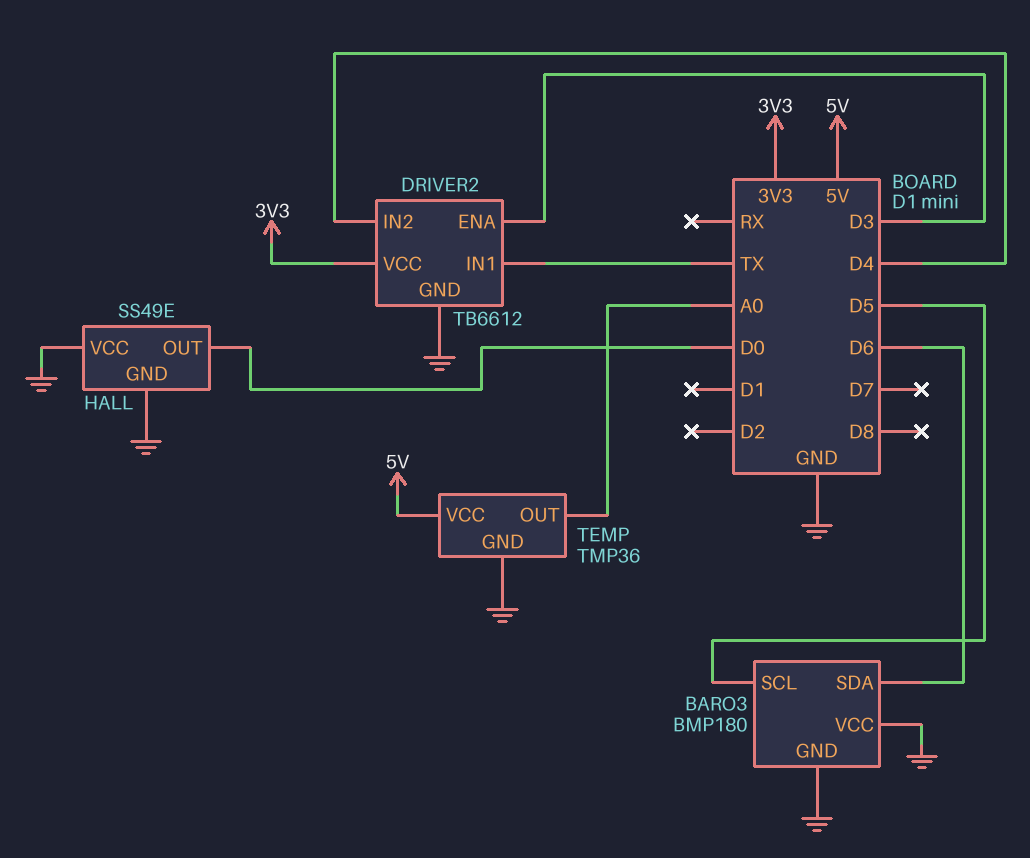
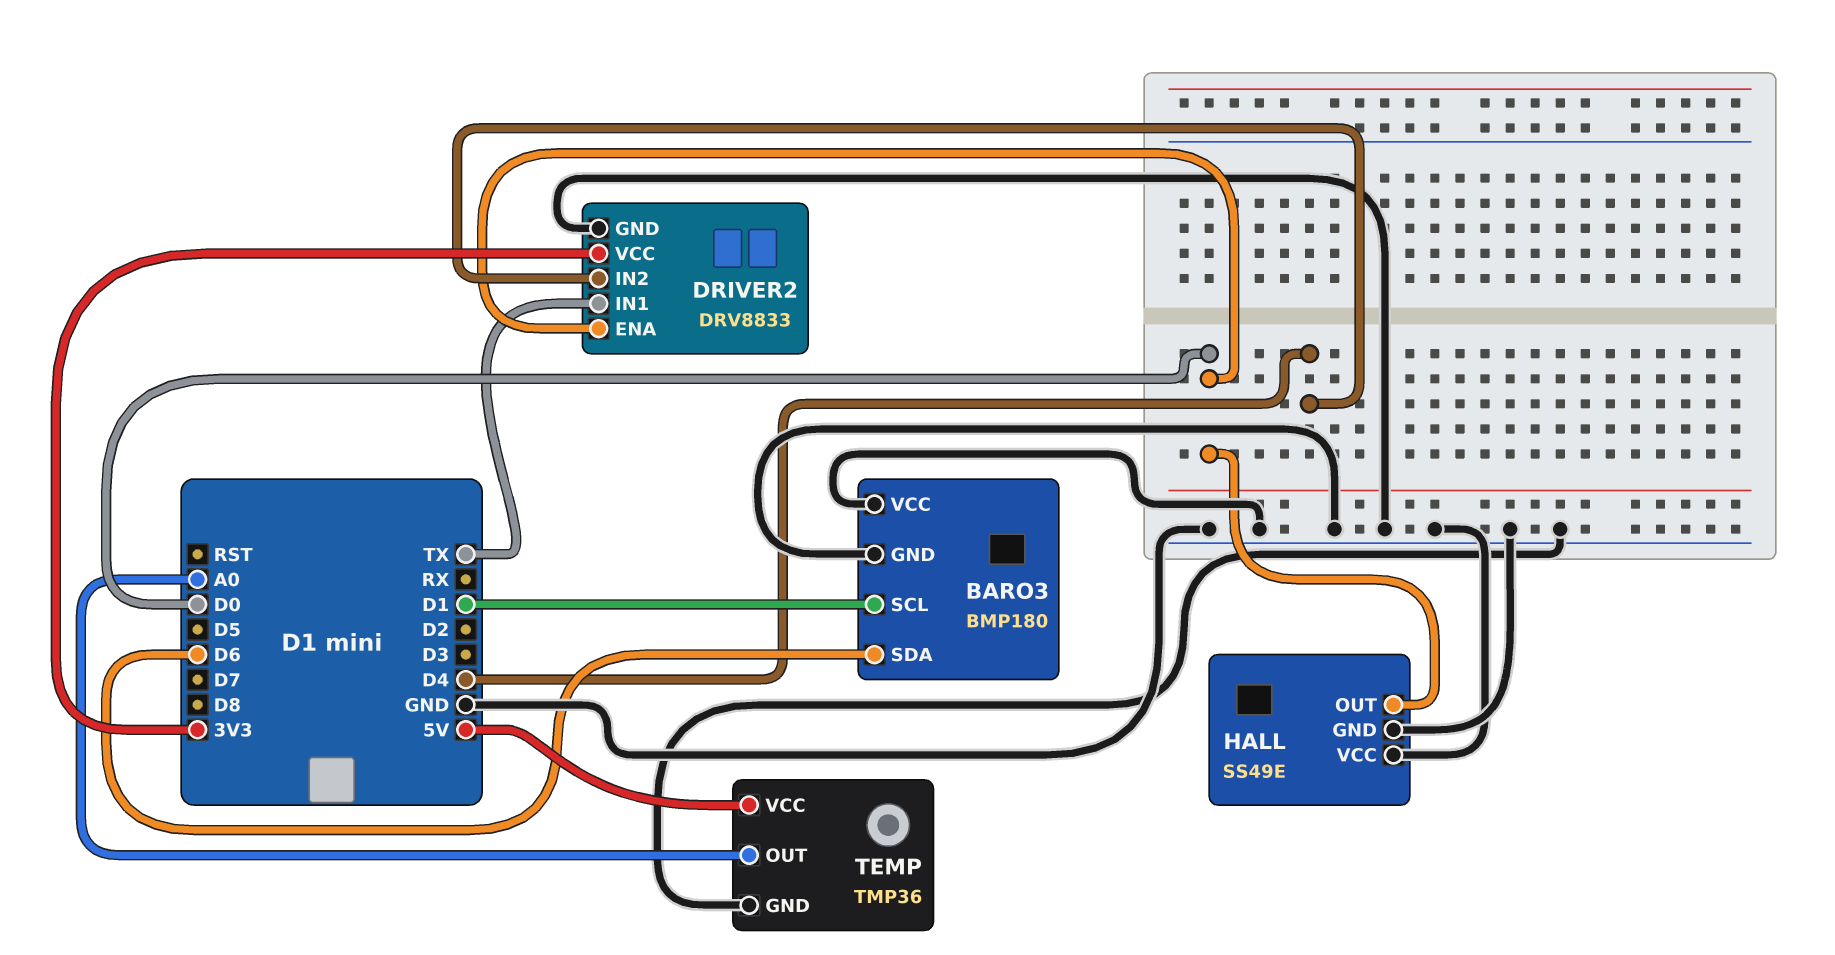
BARO3 pin SCL: D5 -> D1
DRIVER2: TB6612 -> DRV8833
DRIVER2 pin ENA: D3 -> D0

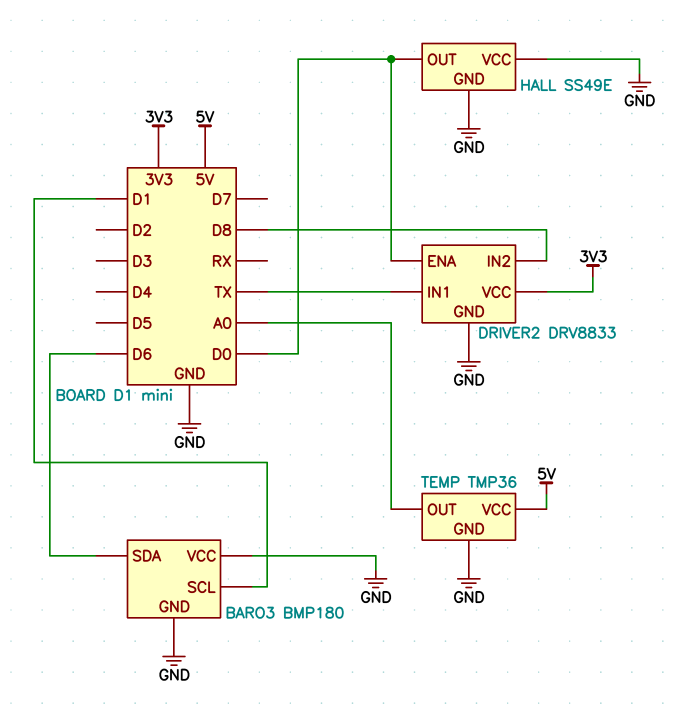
DRIVER2 pin IN2: D4 -> D8

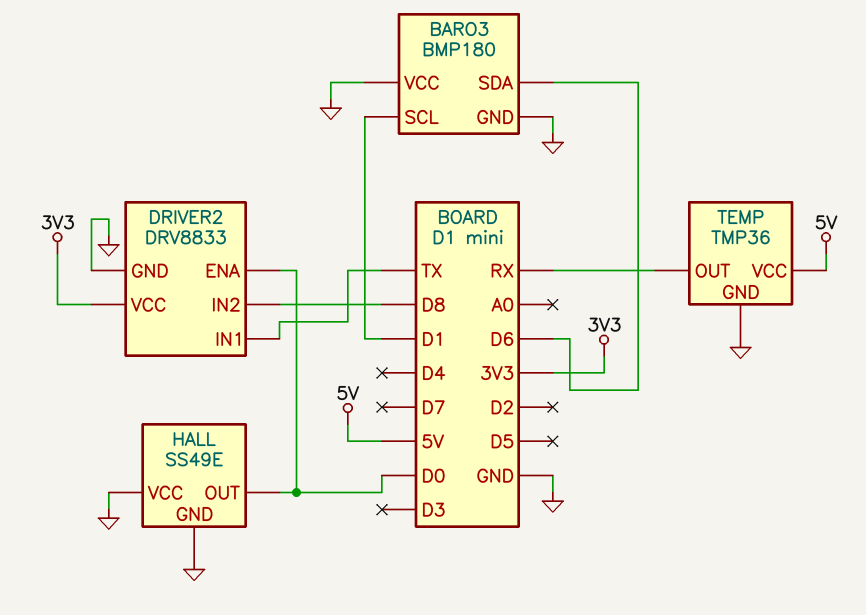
TEMP pin OUT: A0 -> RX

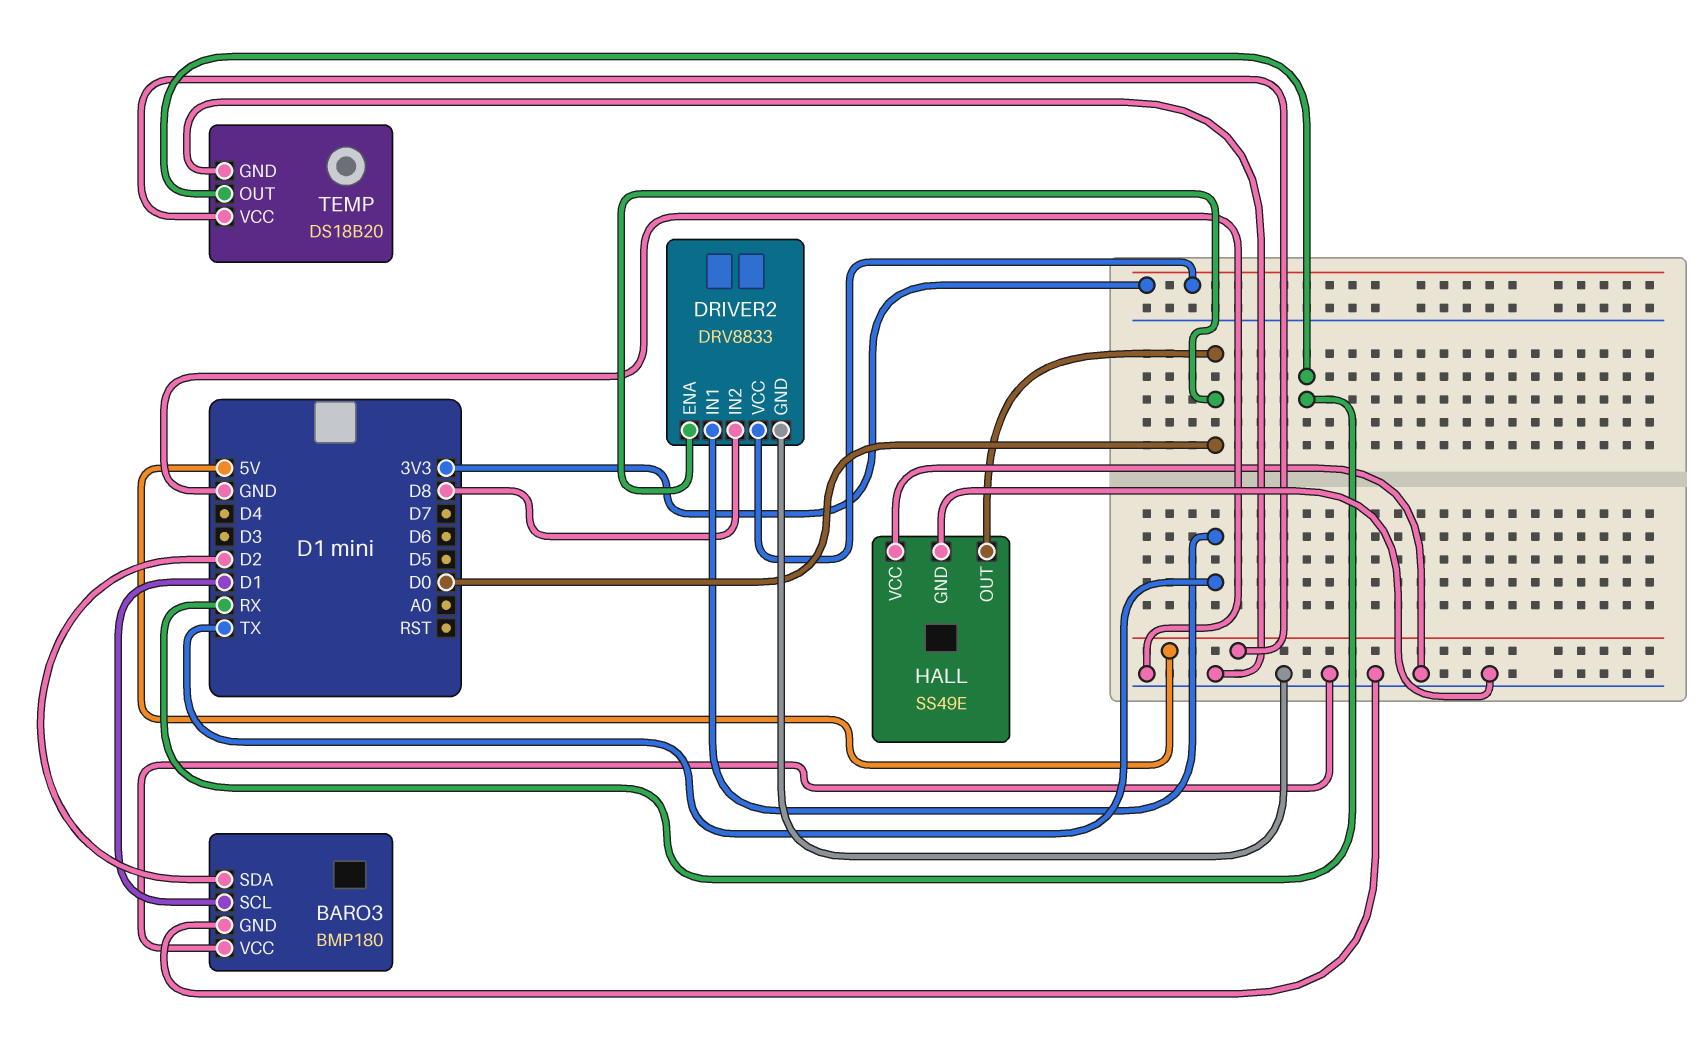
BARO3 pin SDA: D6 -> D2
TEMP: TMP36 -> DS18B20

